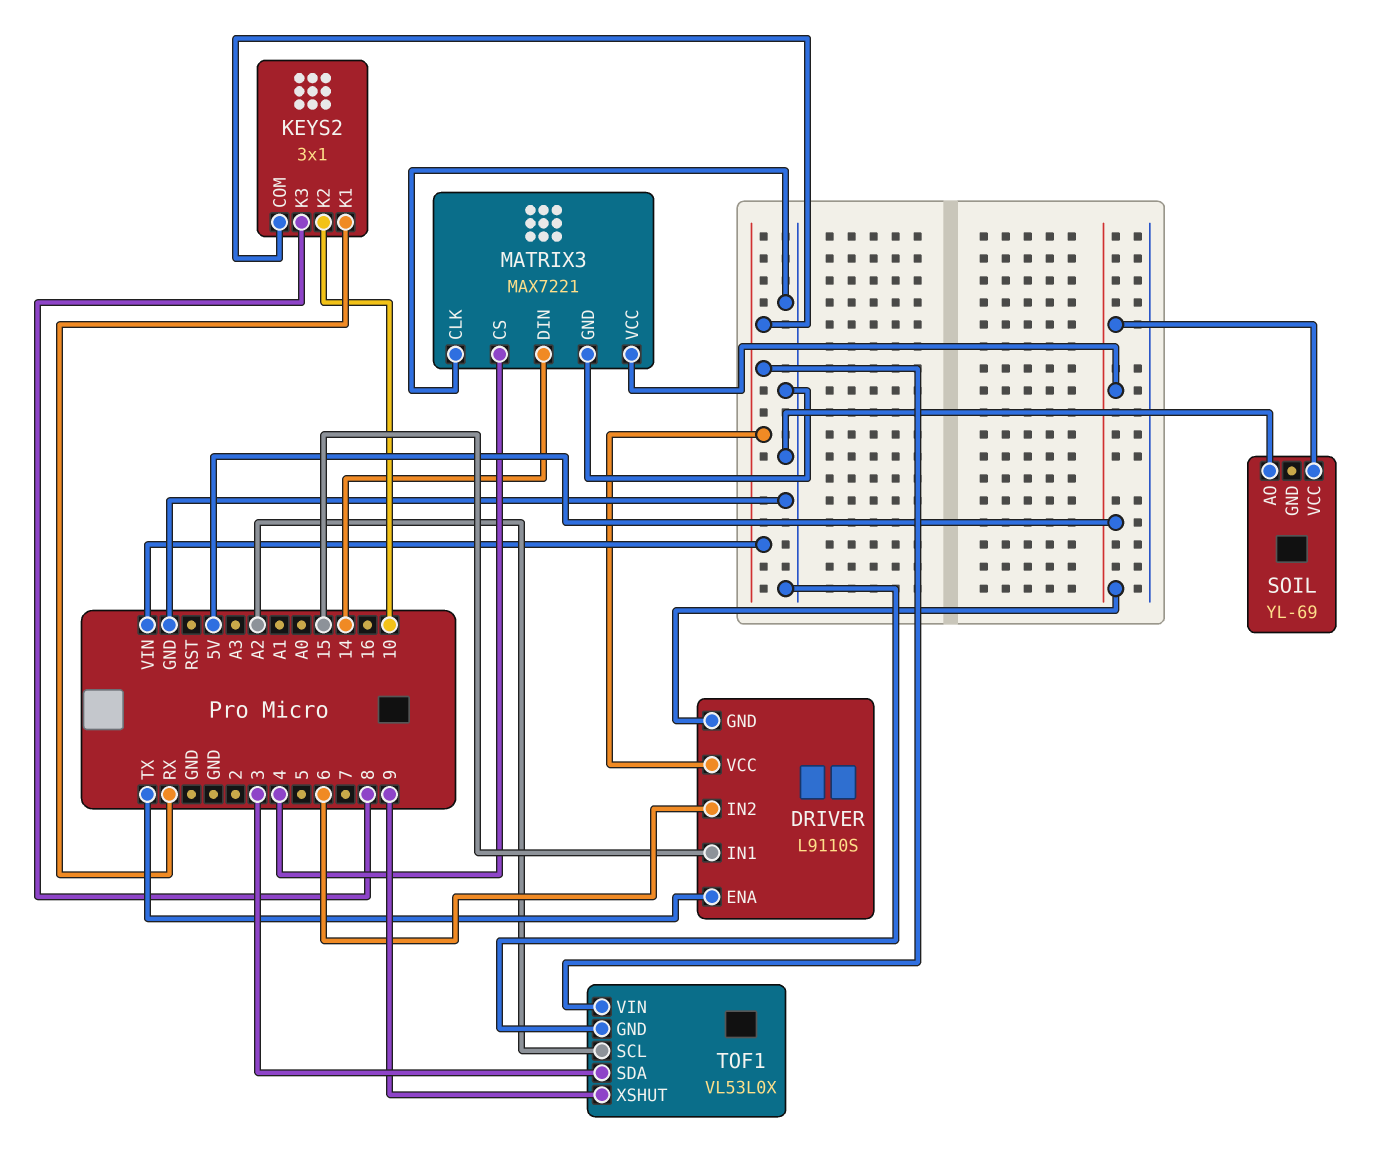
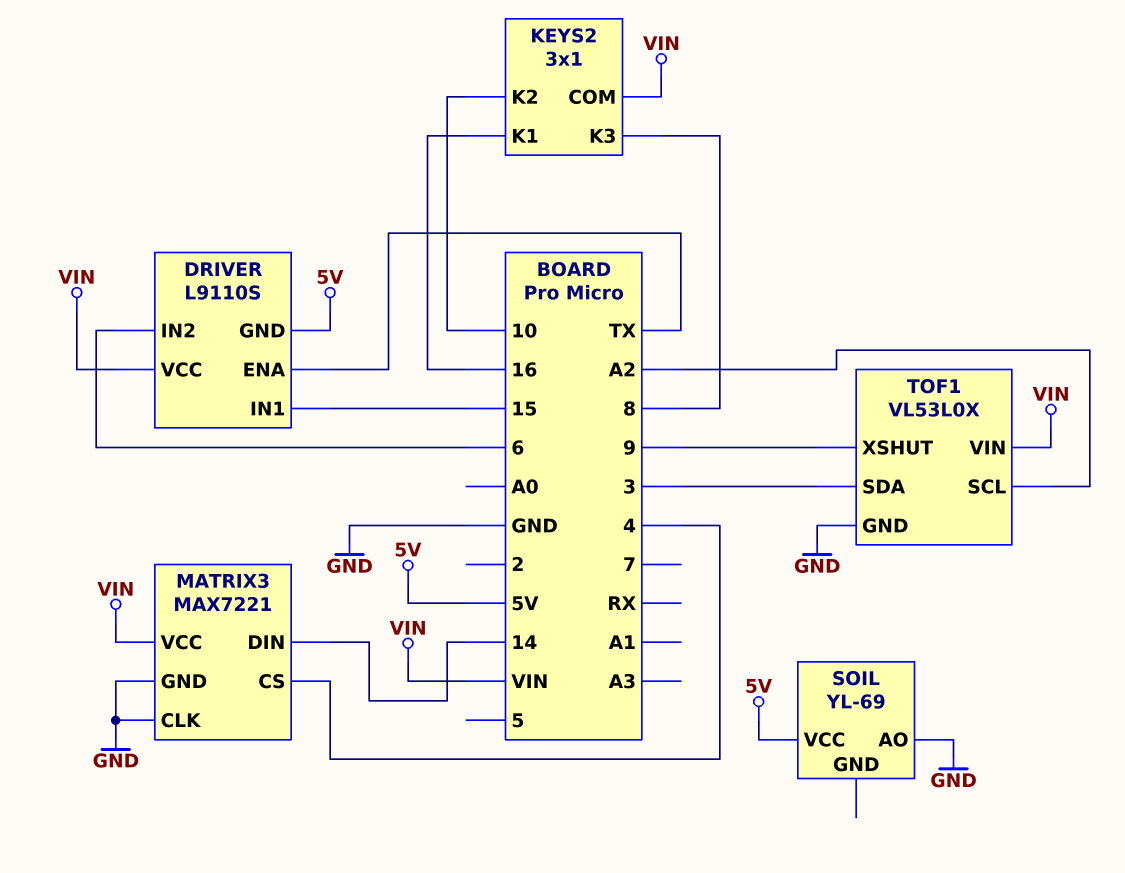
KEYS2 pin K1: RX -> 16
MATRIX3 pin VCC: 5V -> VIN

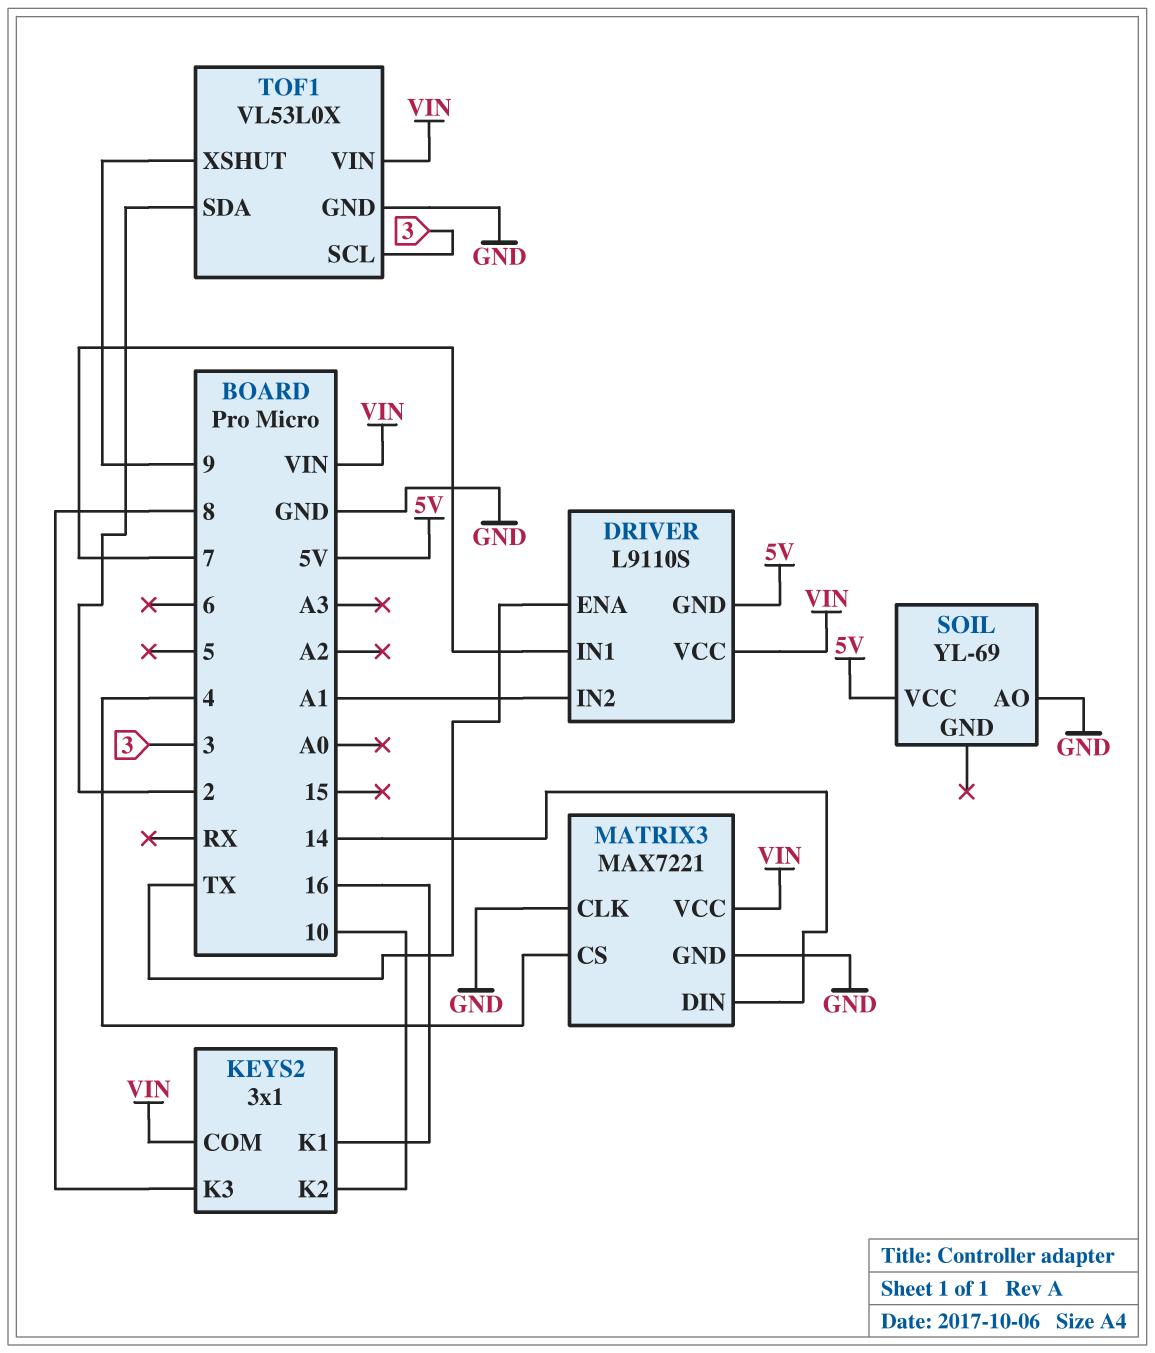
DRIVER pin IN1: 15 -> 7
DRIVER pin IN2: 6 -> A1
TOF1 pin SCL: A2 -> 3
TOF1 pin SDA: 3 -> 2

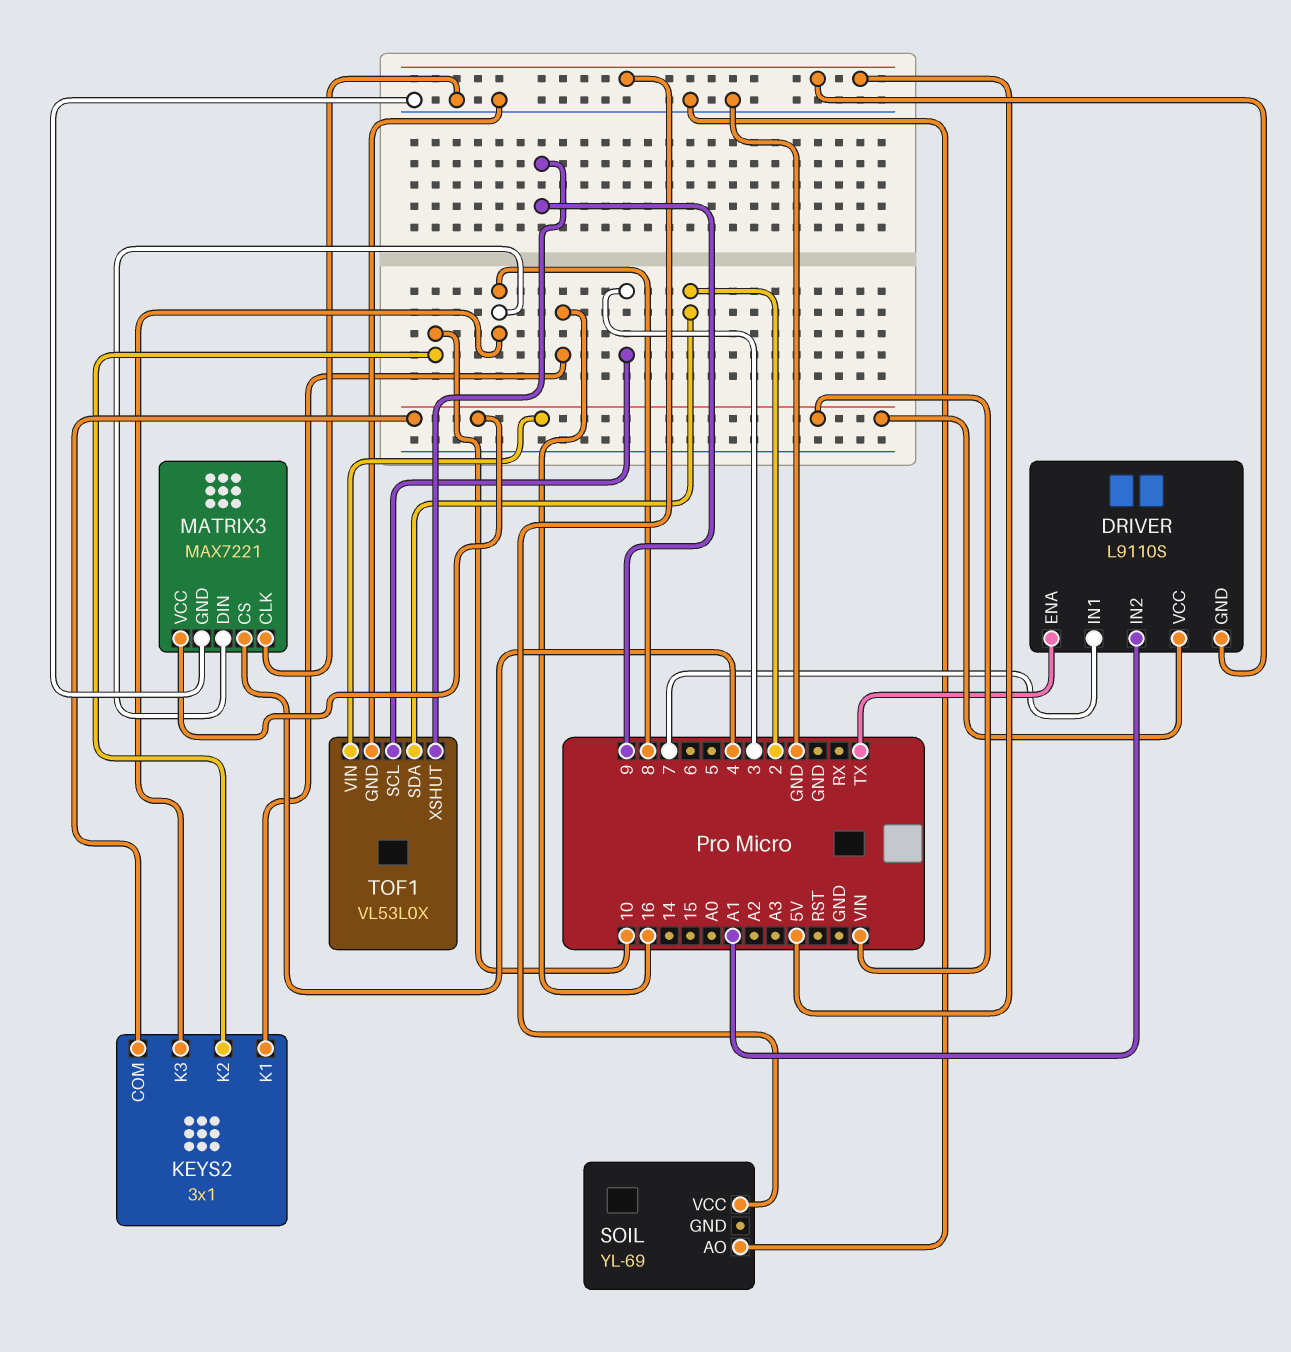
MATRIX3 pin DIN: 14 -> 8

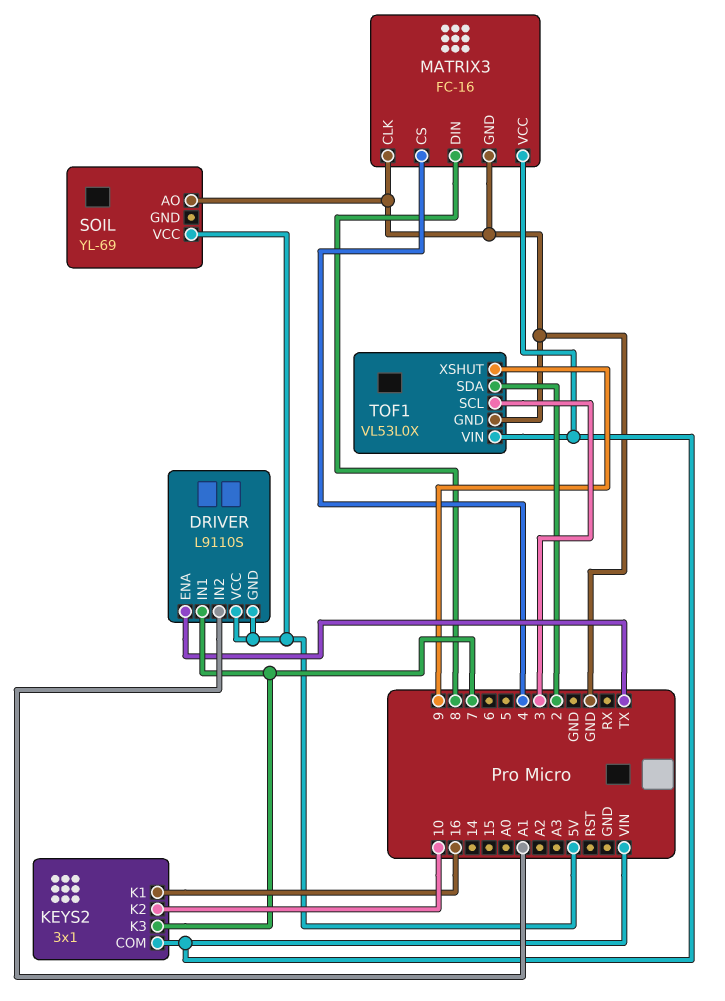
DRIVER pin VCC: VIN -> 5V
KEYS2 pin K3: 8 -> 7
MATRIX3: MAX7221 -> FC-16

